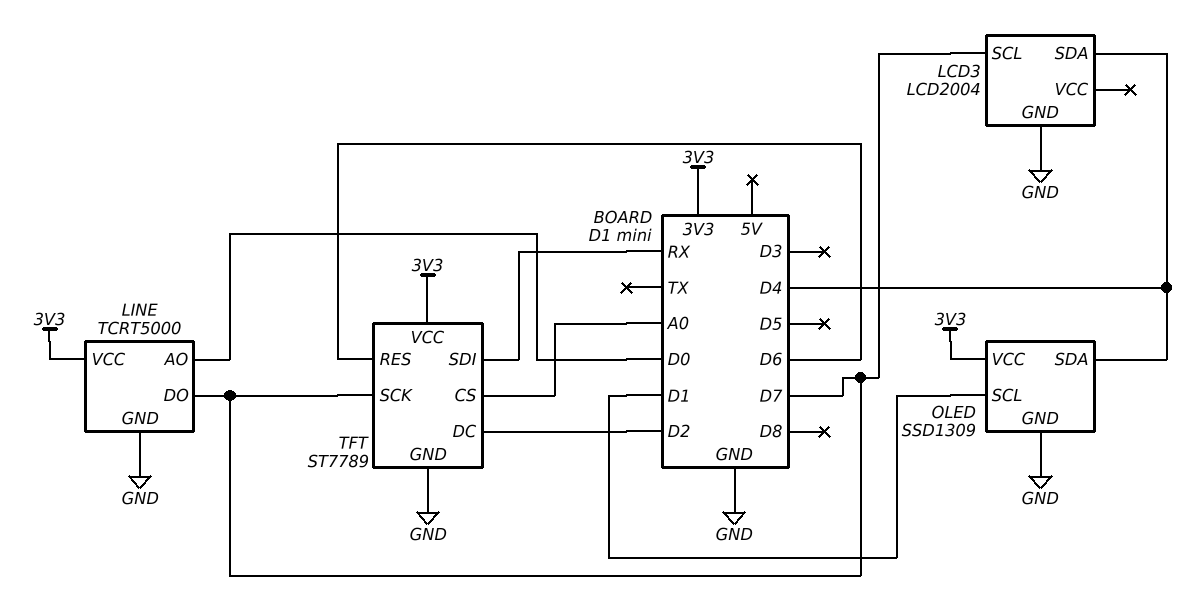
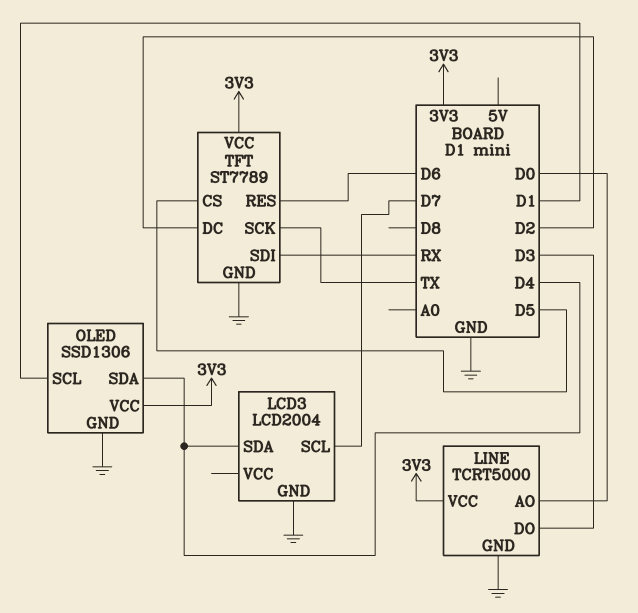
LINE pin DO: D7 -> D3
OLED: SSD1309 -> SSD1306
TFT pin CS: A0 -> D5
TFT pin SCK: D7 -> TX

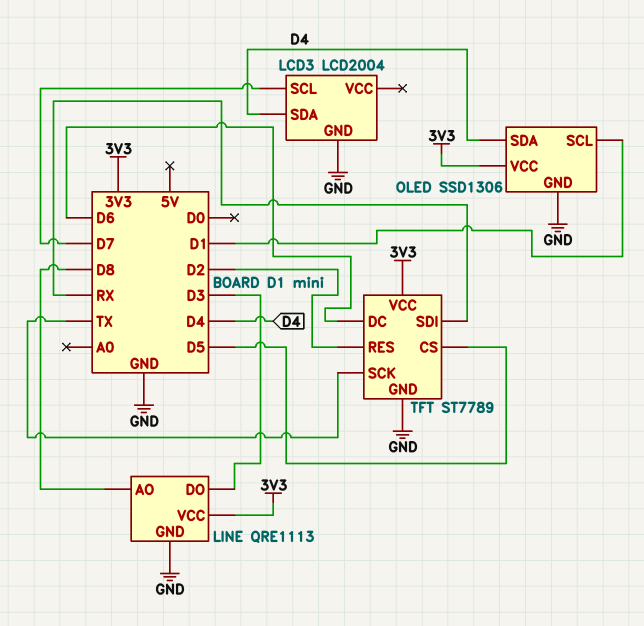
LINE: TCRT5000 -> QRE1113
LINE pin AO: D0 -> D8
TFT pin DC: D2 -> D6
TFT pin RES: D6 -> D2

